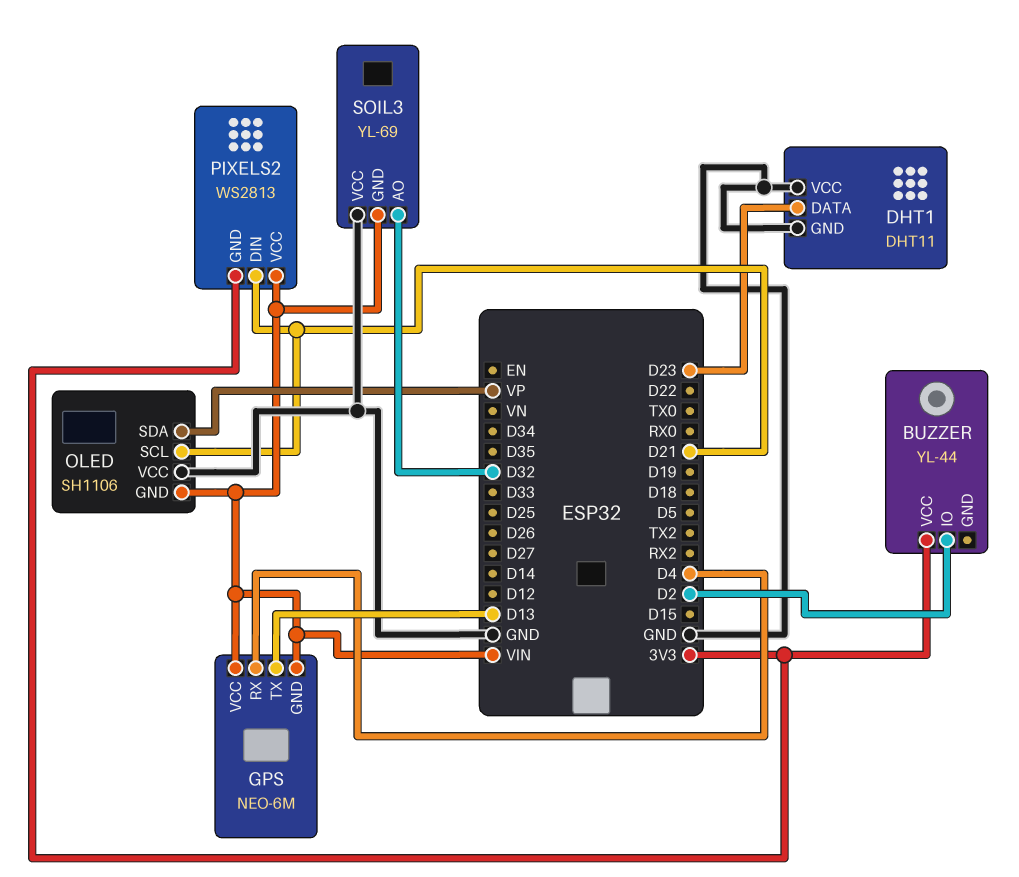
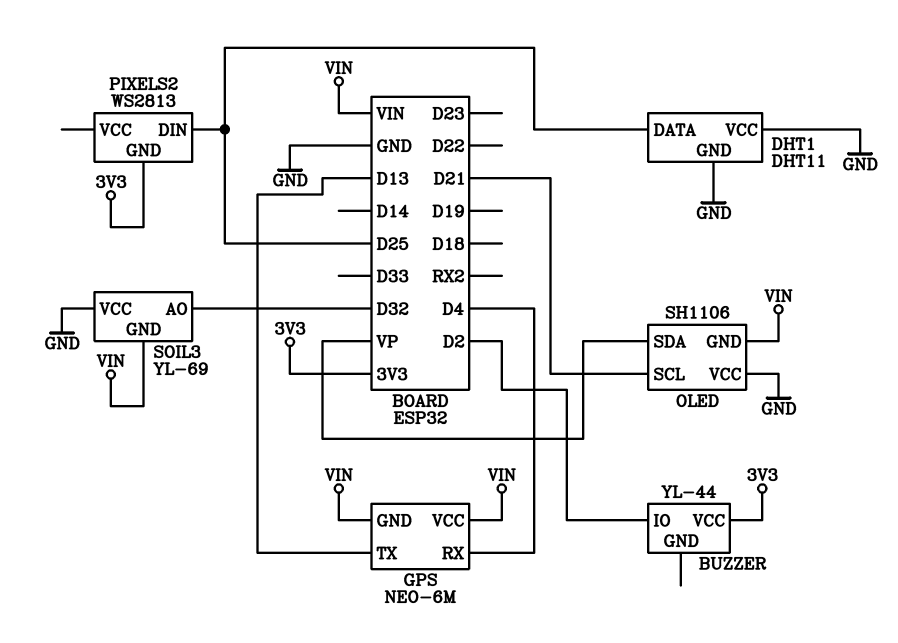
DHT1 pin DATA: D23 -> D25
PIXELS2 pin DIN: D21 -> D25
PIXELS2 pin VCC: VIN -> none

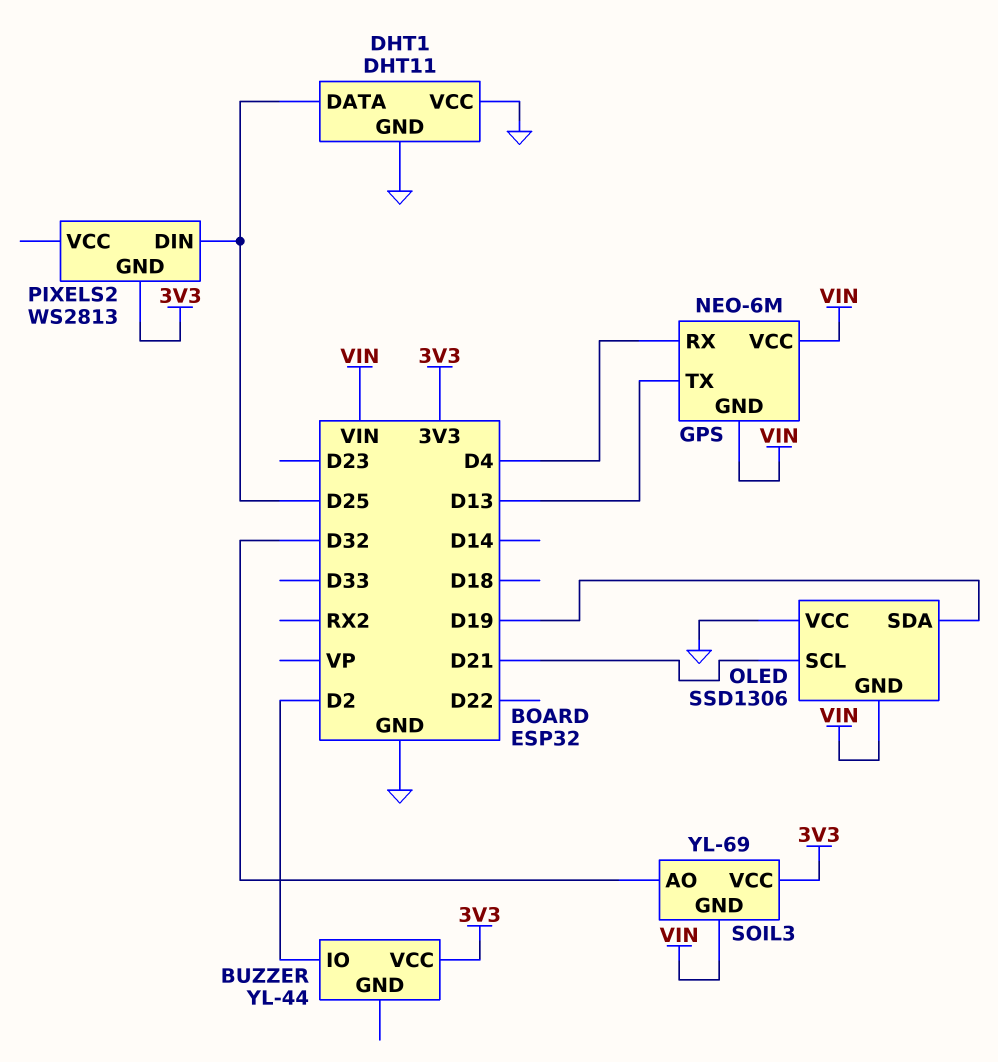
OLED: SH1106 -> SSD1306
OLED pin SDA: VP -> D19
SOIL3 pin VCC: GND -> 3V3

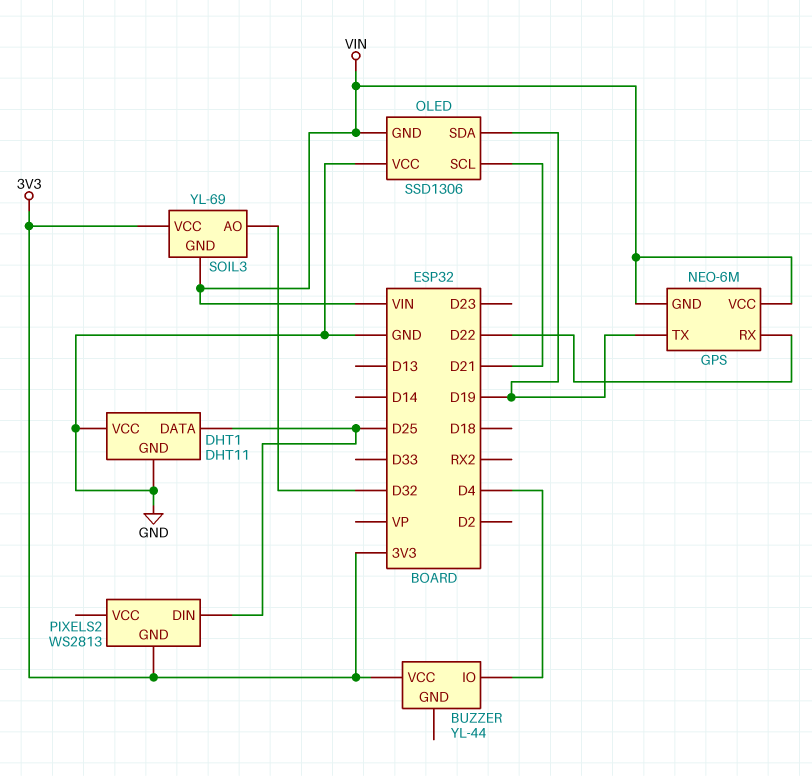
BUZZER pin IO: D2 -> D4
GPS pin RX: D4 -> D22
GPS pin TX: D13 -> D19

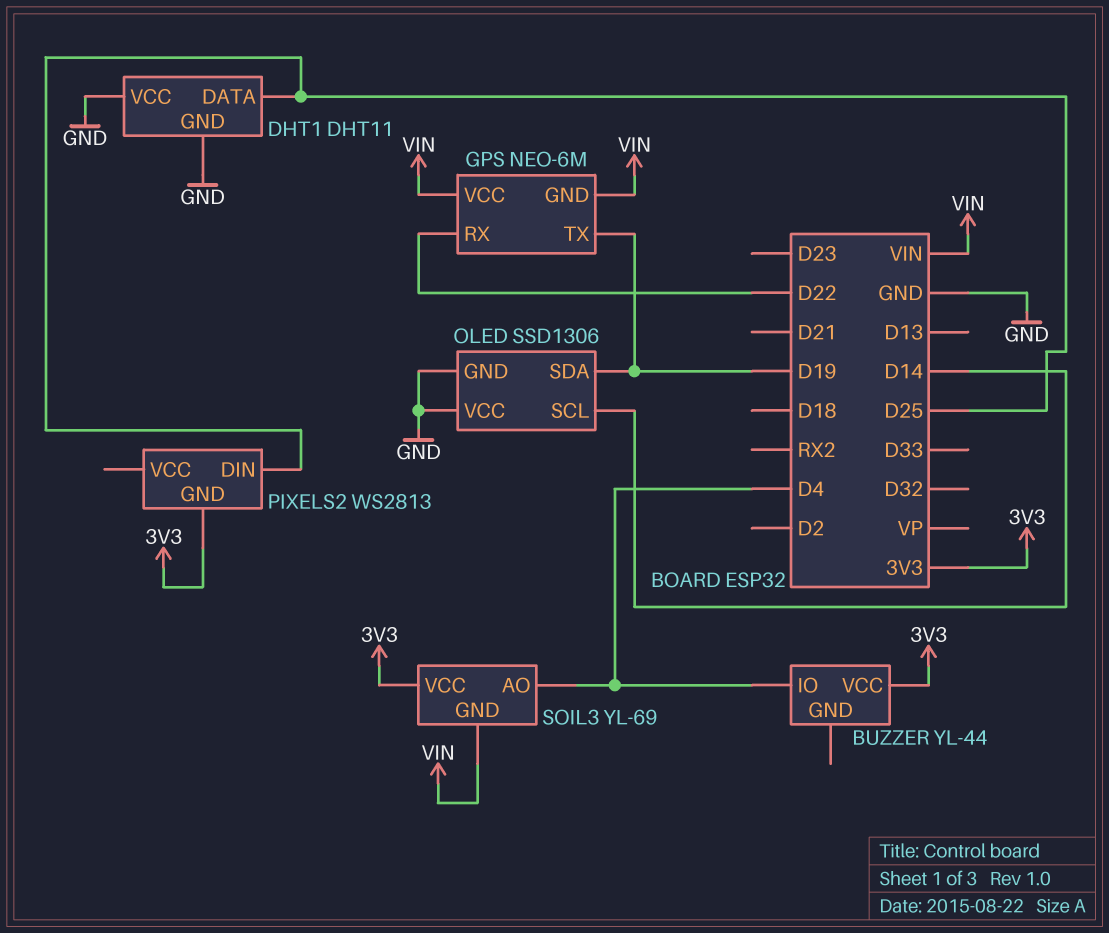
OLED pin GND: VIN -> GND
OLED pin SCL: D21 -> D14
SOIL3 pin AO: D32 -> D4

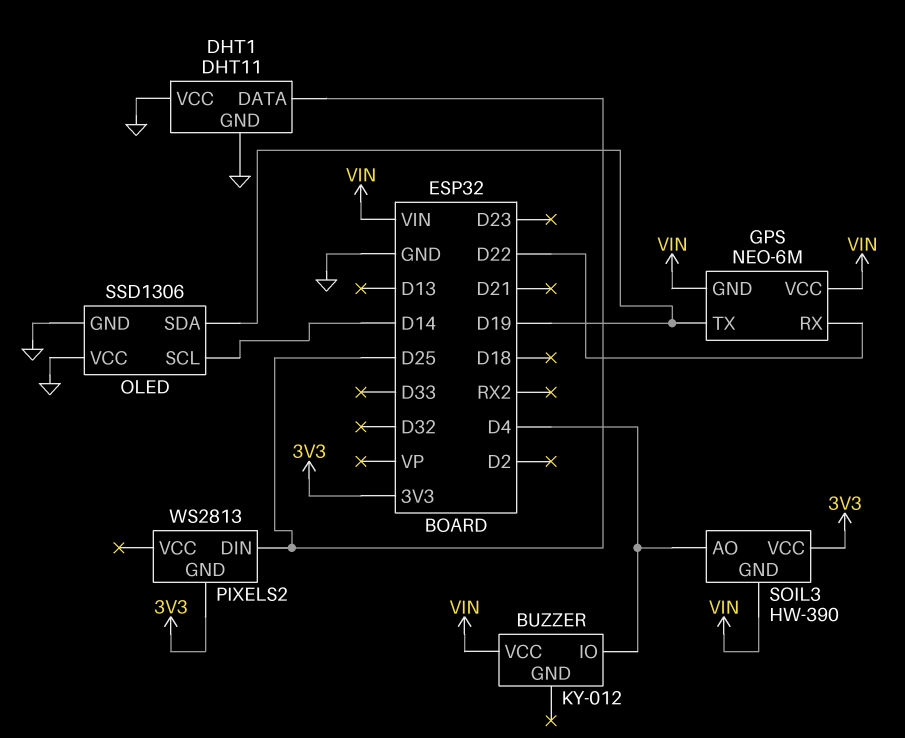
BUZZER: YL-44 -> KY-012
BUZZER pin VCC: 3V3 -> VIN
SOIL3: YL-69 -> HW-390

